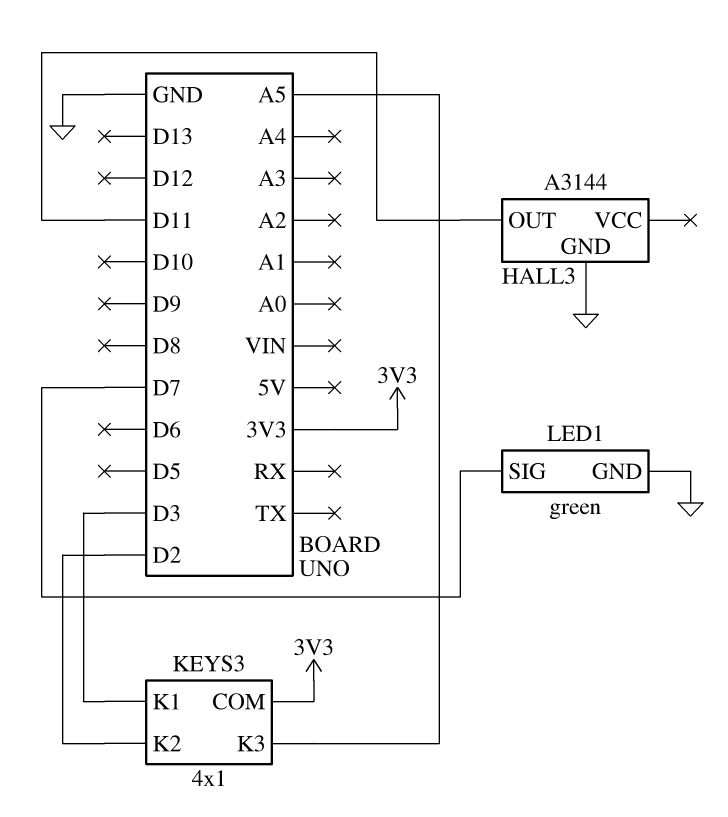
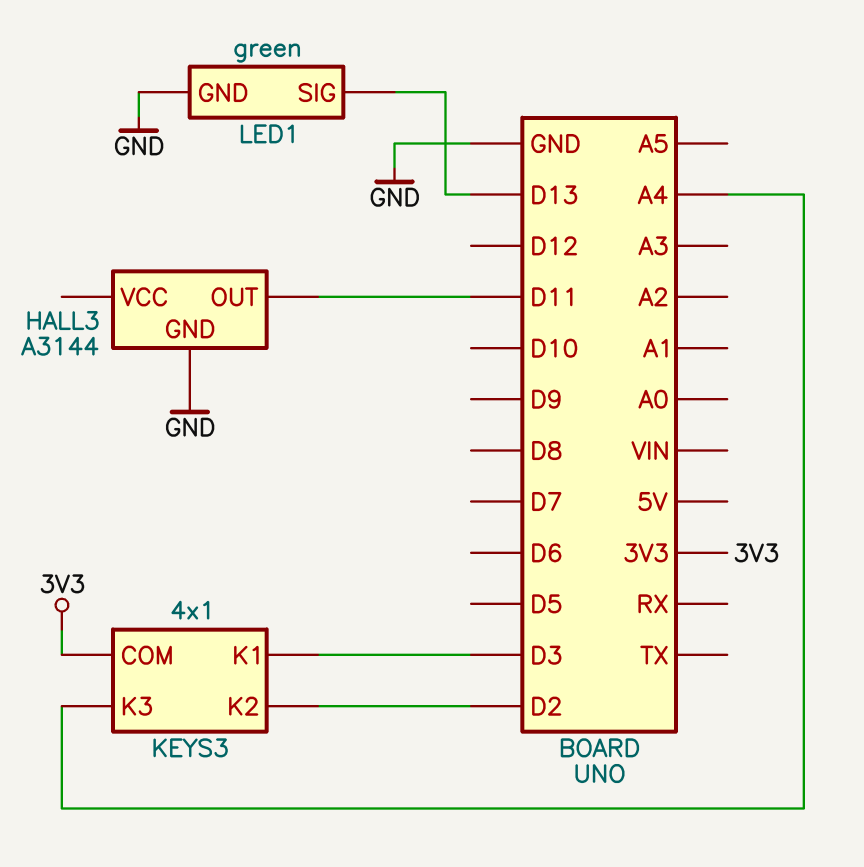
KEYS3 pin K3: A5 -> A4
LED1 pin SIG: D7 -> D13

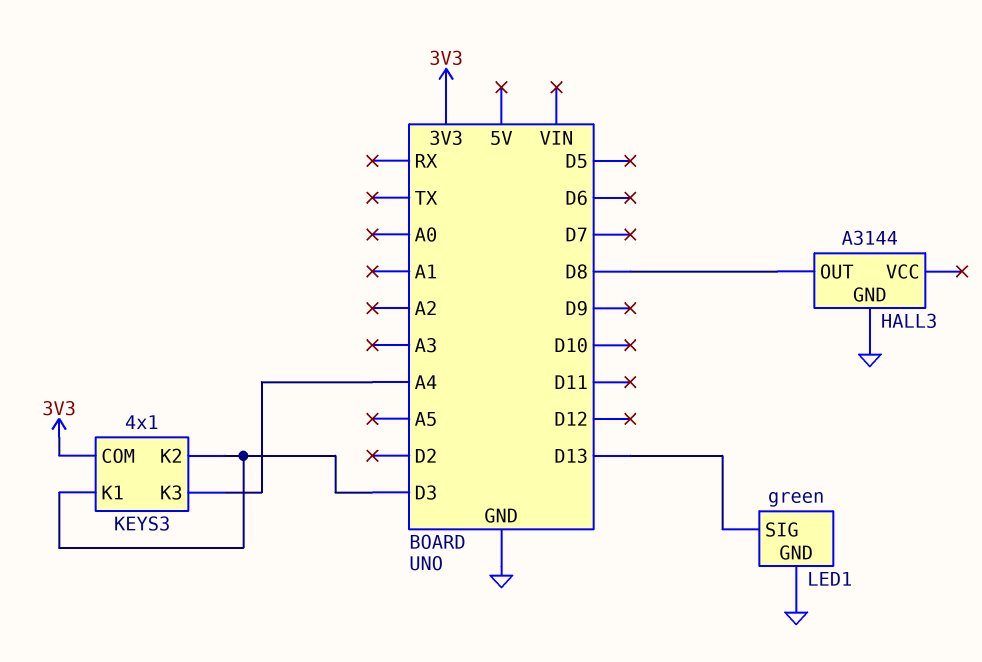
HALL3 pin OUT: D11 -> D8
KEYS3 pin K2: D2 -> D3

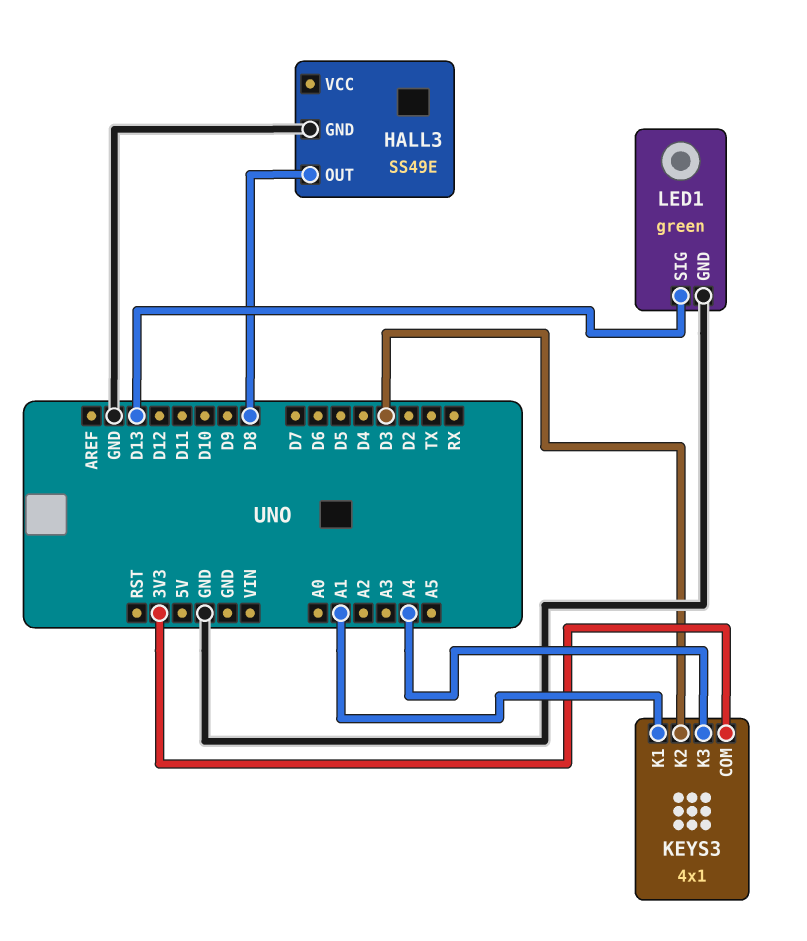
HALL3: A3144 -> SS49E
KEYS3 pin K1: D3 -> A1

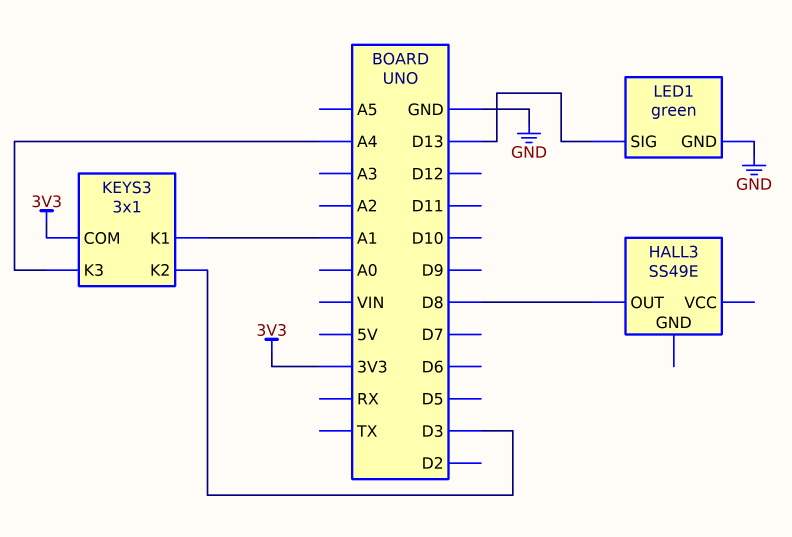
HALL3 pin GND: GND -> none
KEYS3: 4x1 -> 3x1

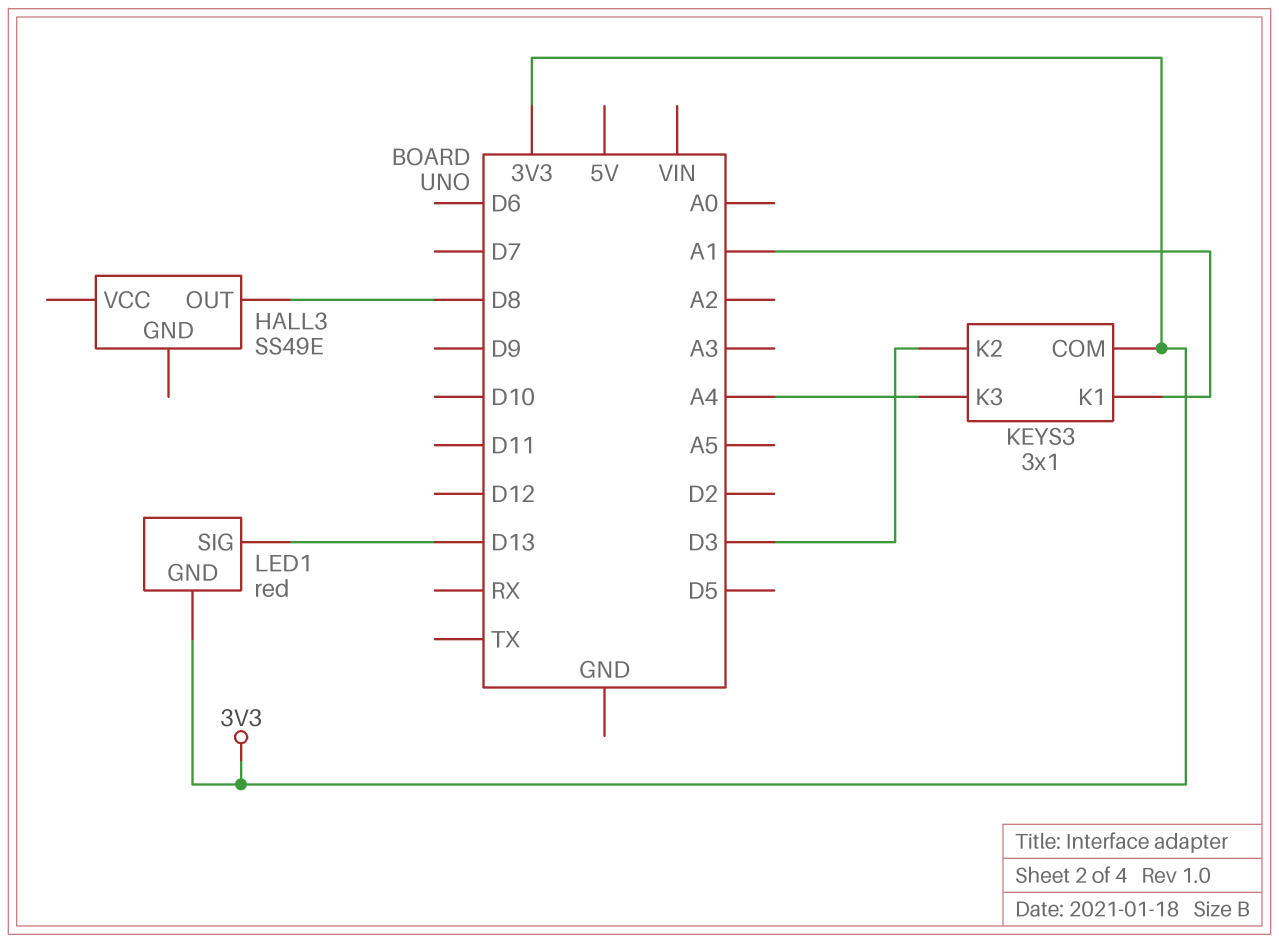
LED1: green -> red
LED1 pin GND: GND -> 3V3

